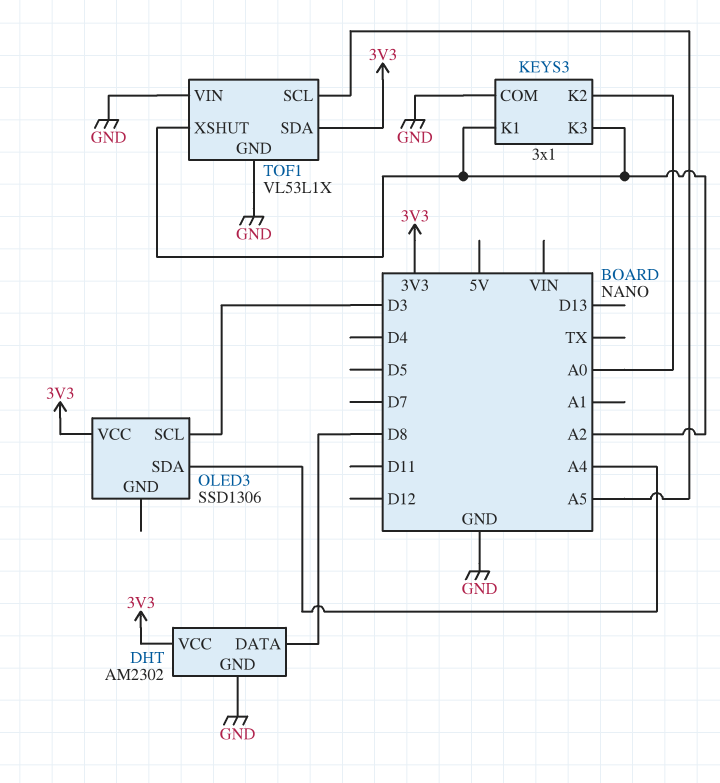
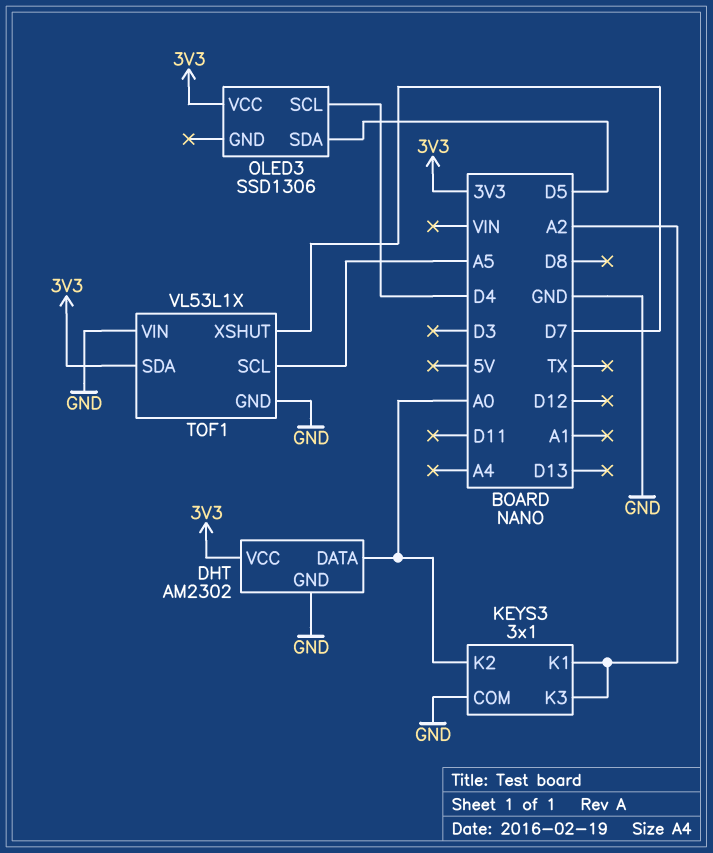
DHT pin DATA: D8 -> A0
OLED3 pin SCL: D3 -> D4
OLED3 pin SDA: A4 -> D5
TOF1 pin XSHUT: A2 -> D7

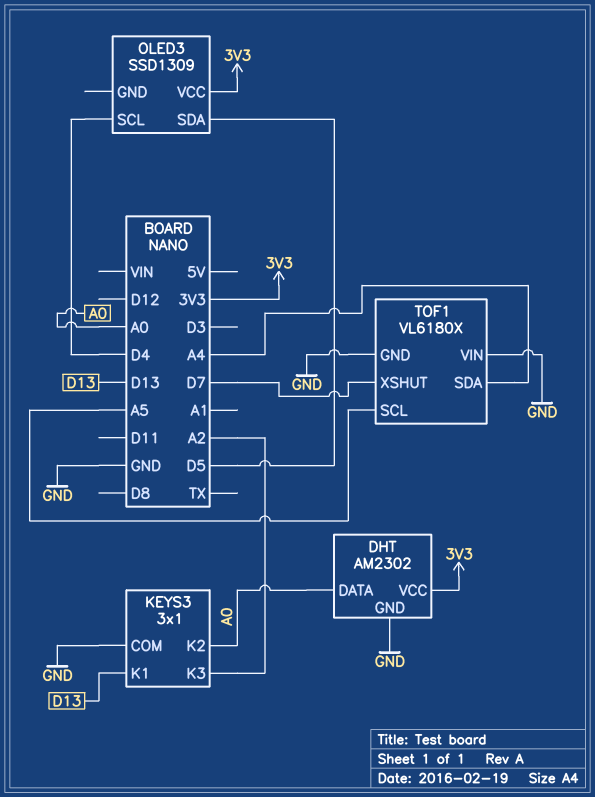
KEYS3 pin K1: A2 -> D13
OLED3: SSD1306 -> SSD1309
TOF1: VL53L1X -> VL6180X
TOF1 pin SDA: 3V3 -> A4

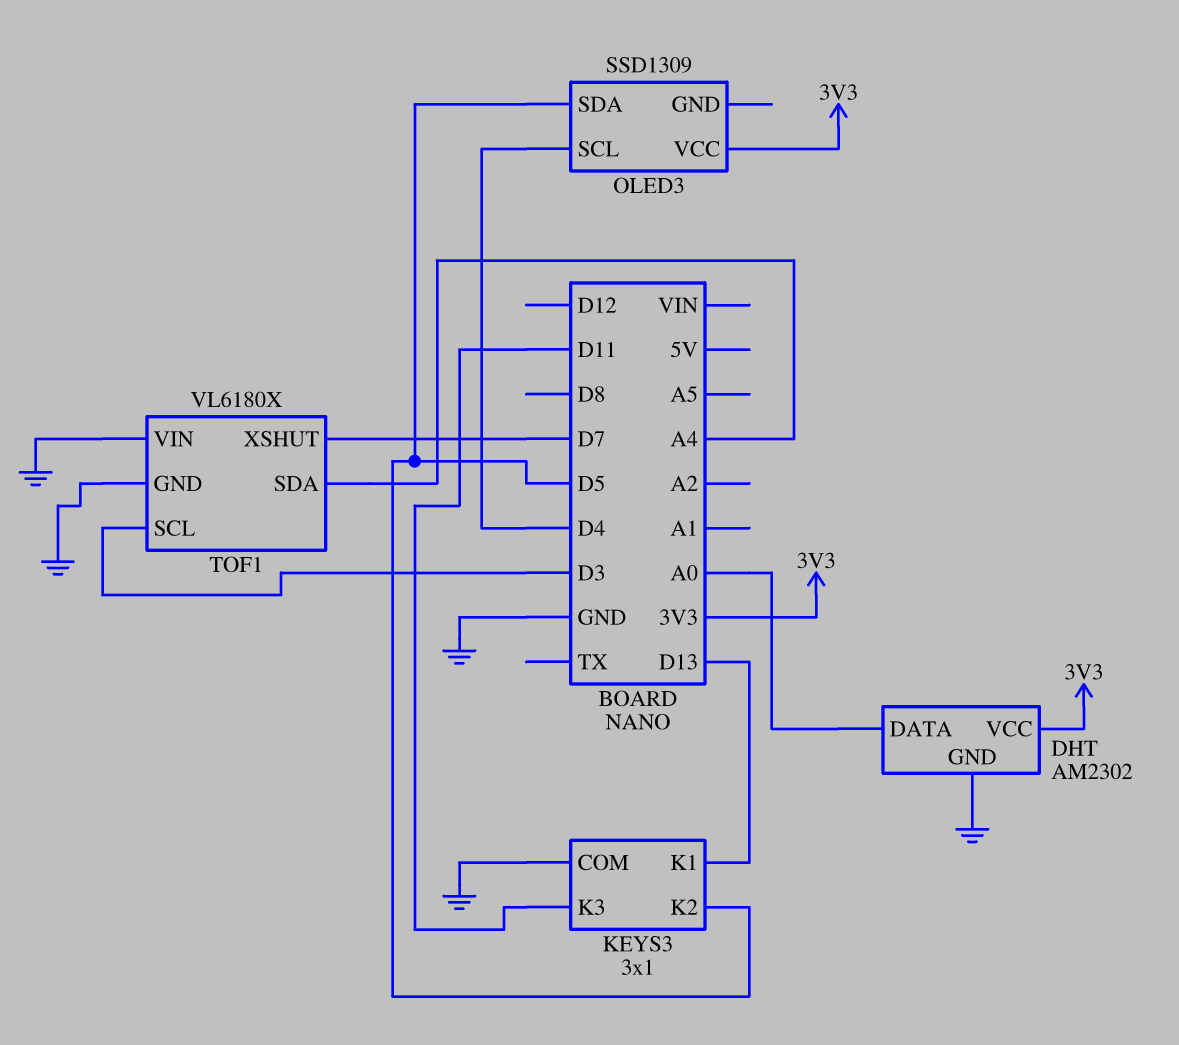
KEYS3 pin K2: A0 -> D5
KEYS3 pin K3: A2 -> D11
TOF1 pin SCL: A5 -> D3

